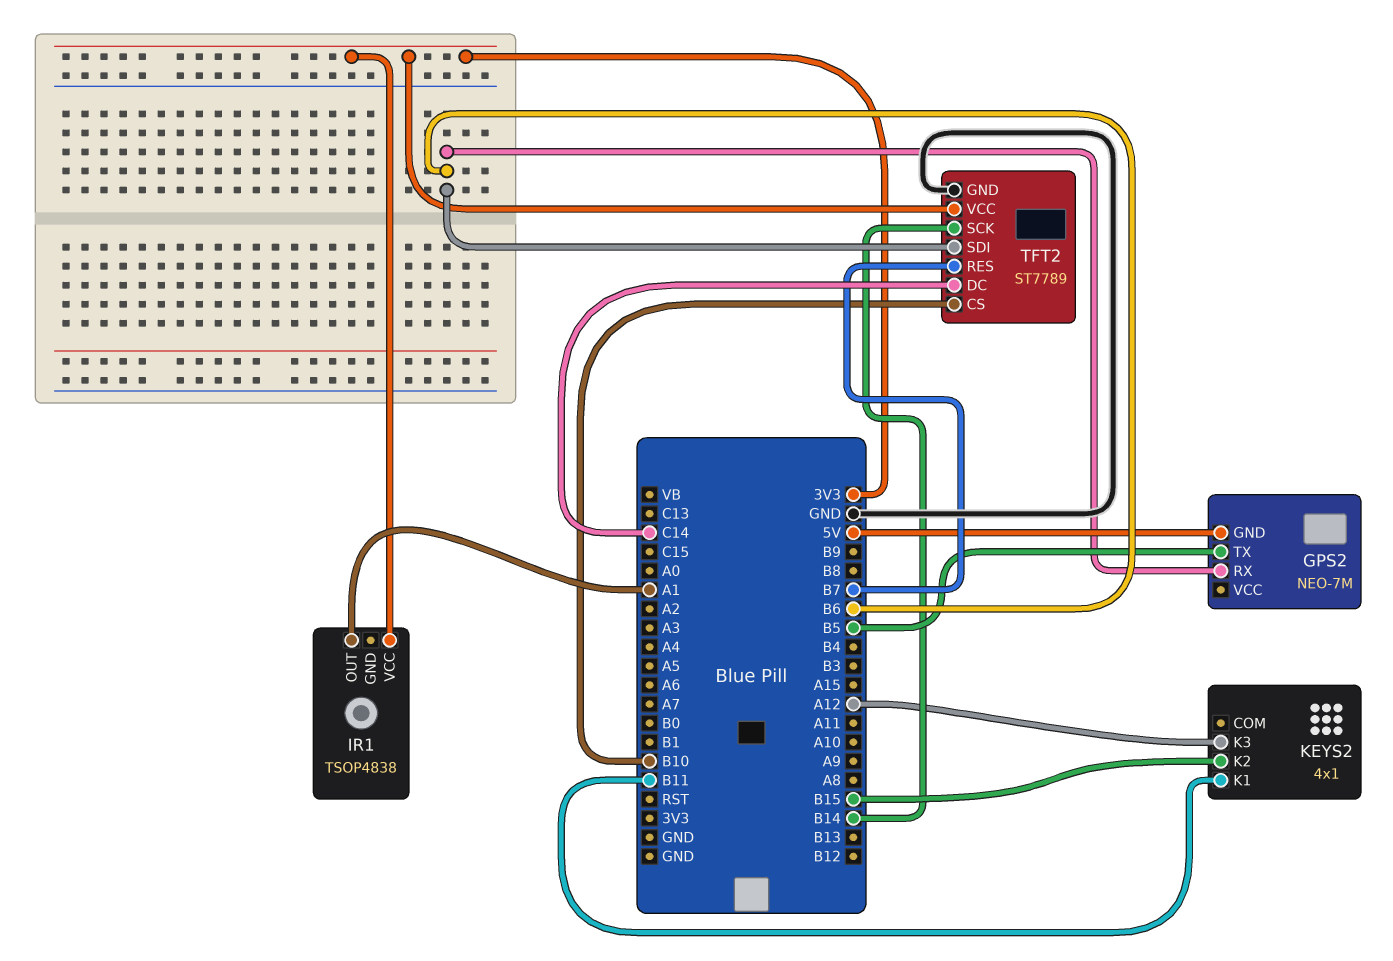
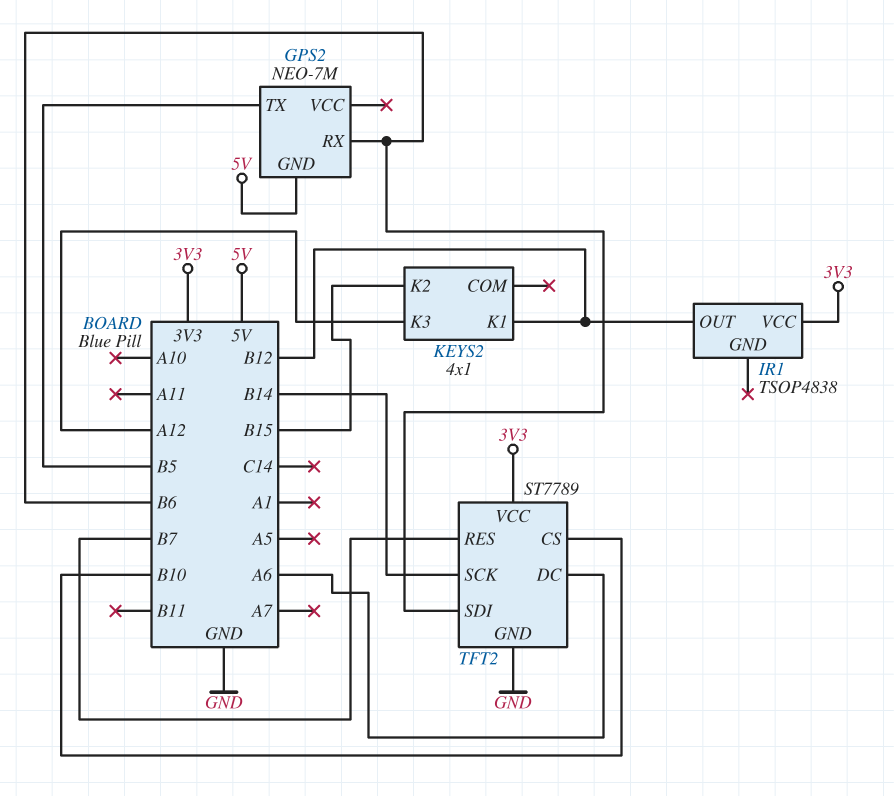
IR1 pin OUT: A1 -> B12
KEYS2 pin K1: B11 -> B12
TFT2 pin DC: C14 -> A6

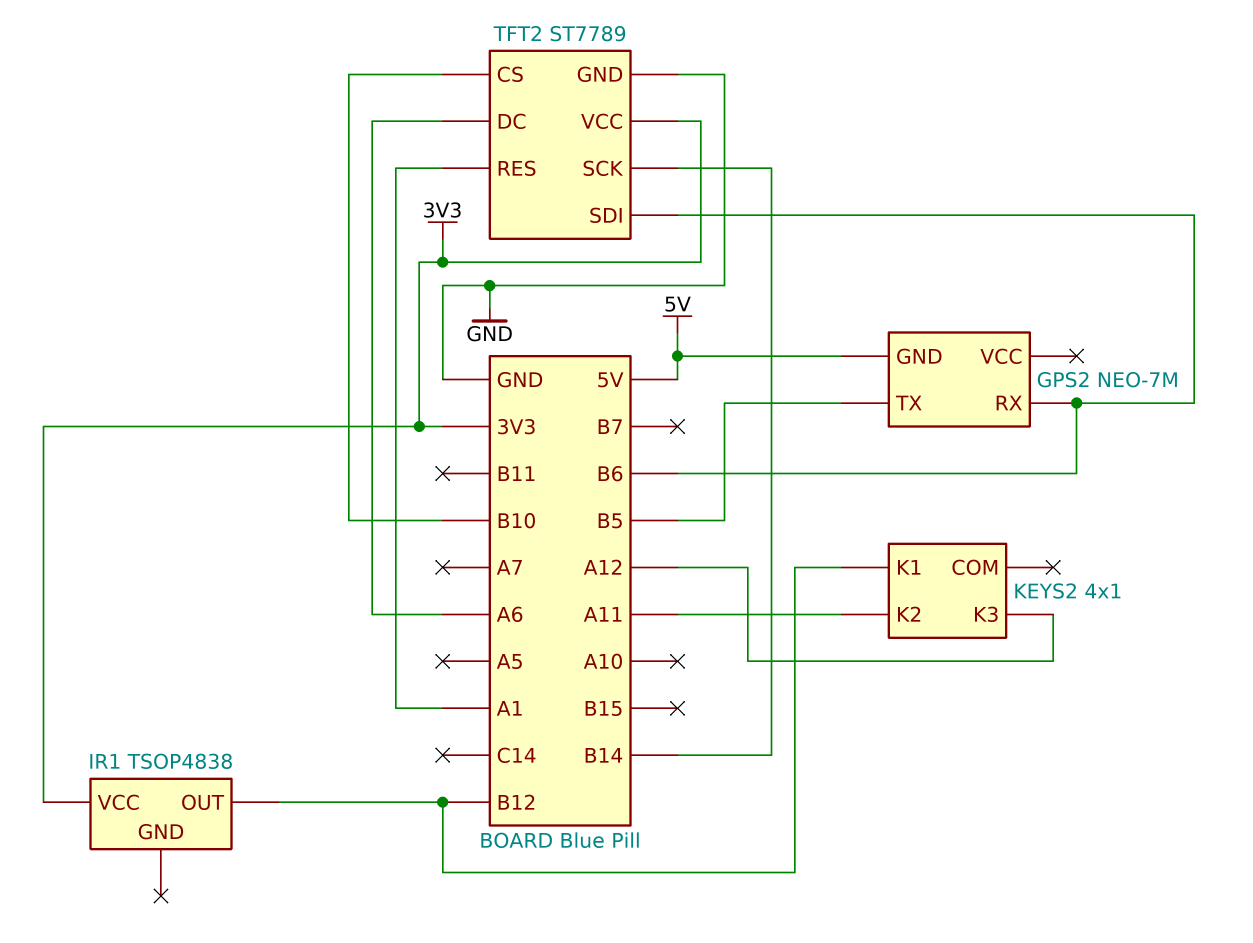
KEYS2 pin K2: B15 -> A11
TFT2 pin RES: B7 -> A1

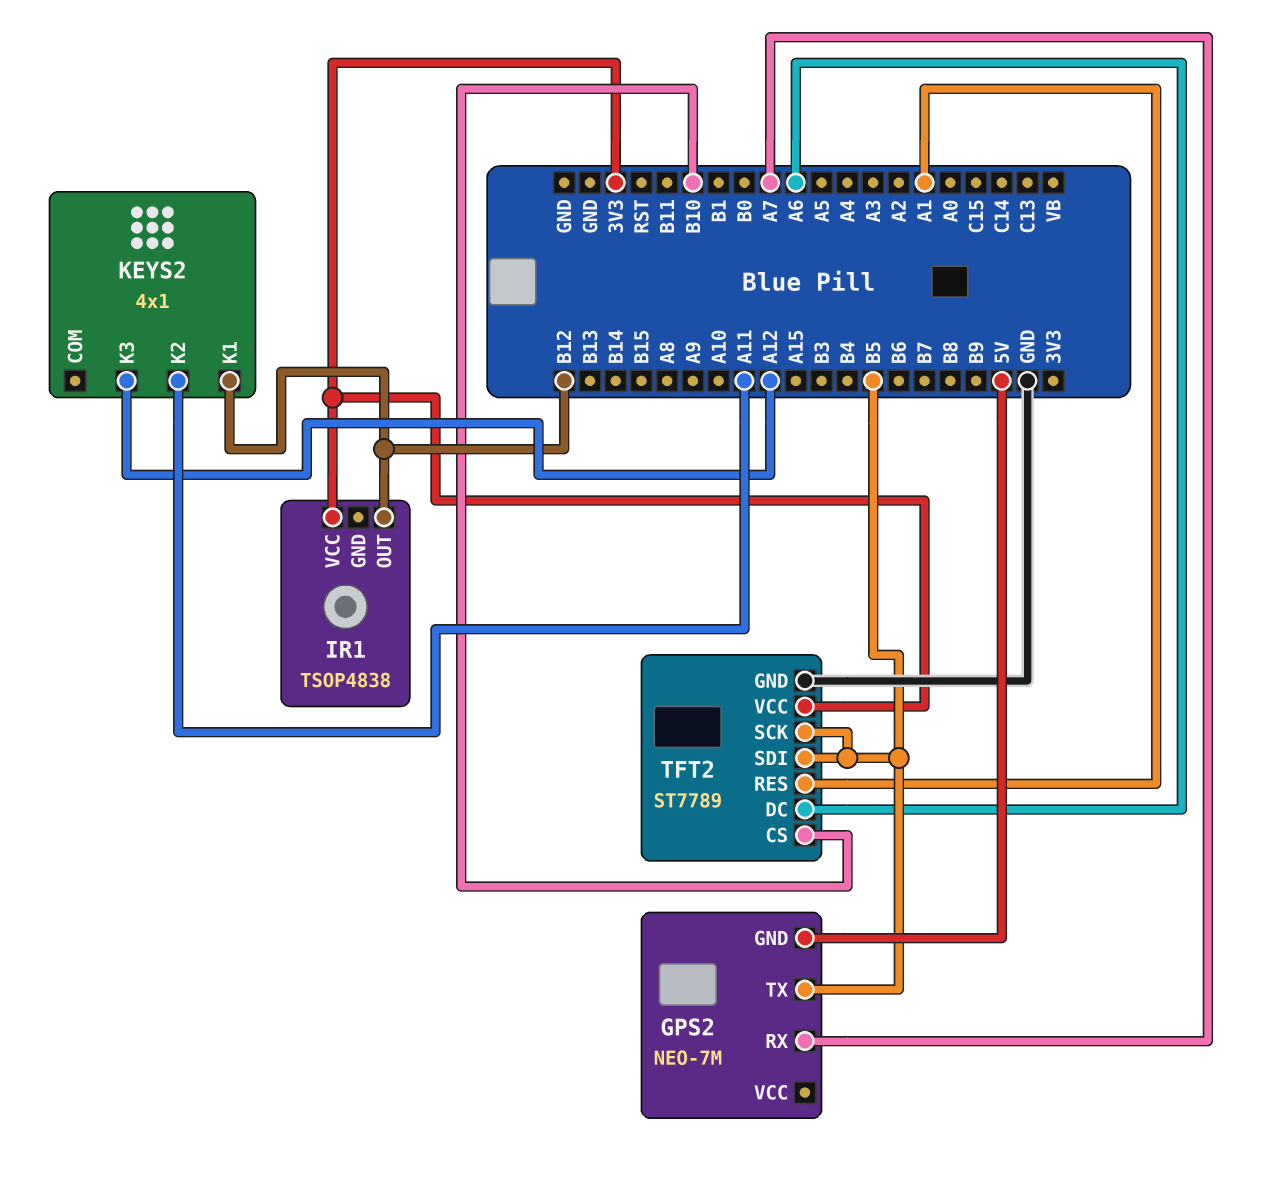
GPS2 pin RX: B6 -> A7
TFT2 pin SCK: B14 -> B5
TFT2 pin SDI: B6 -> B5

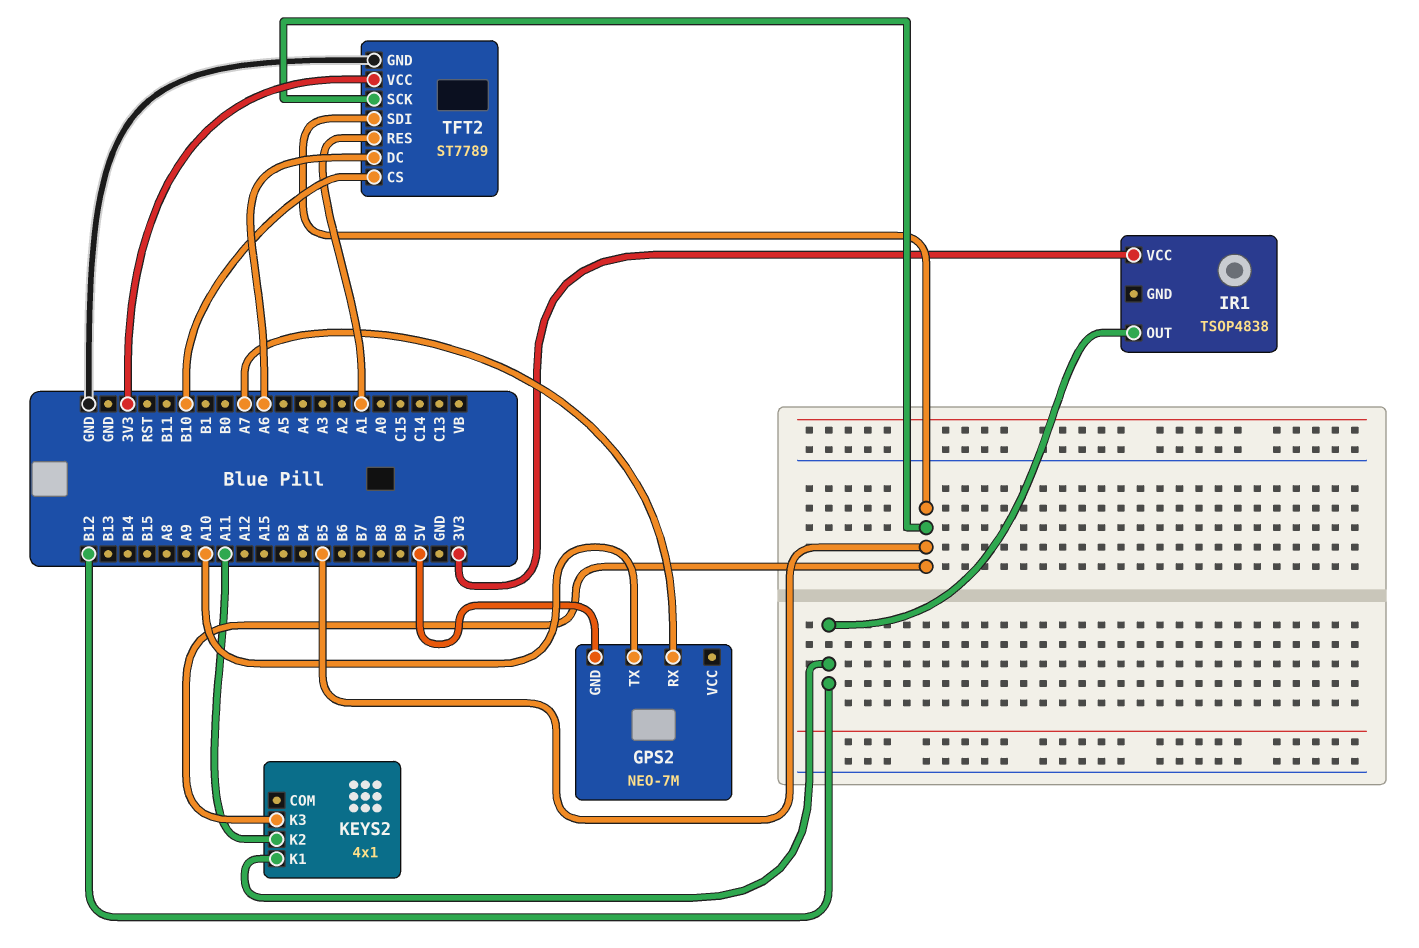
GPS2 pin TX: B5 -> A10
KEYS2 pin K3: A12 -> B5

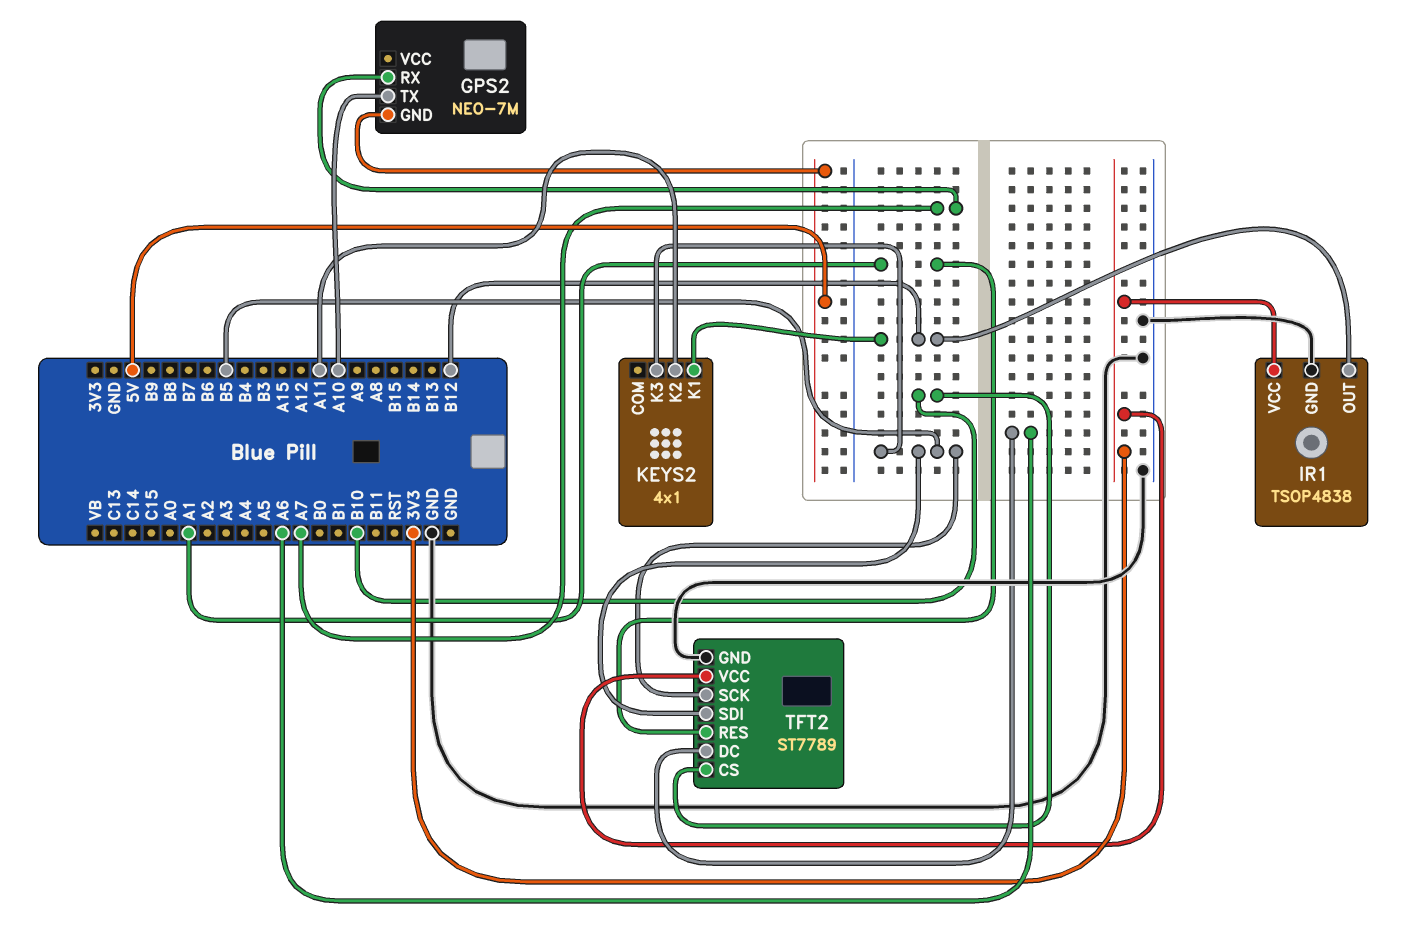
IR1 pin GND: none -> GND

